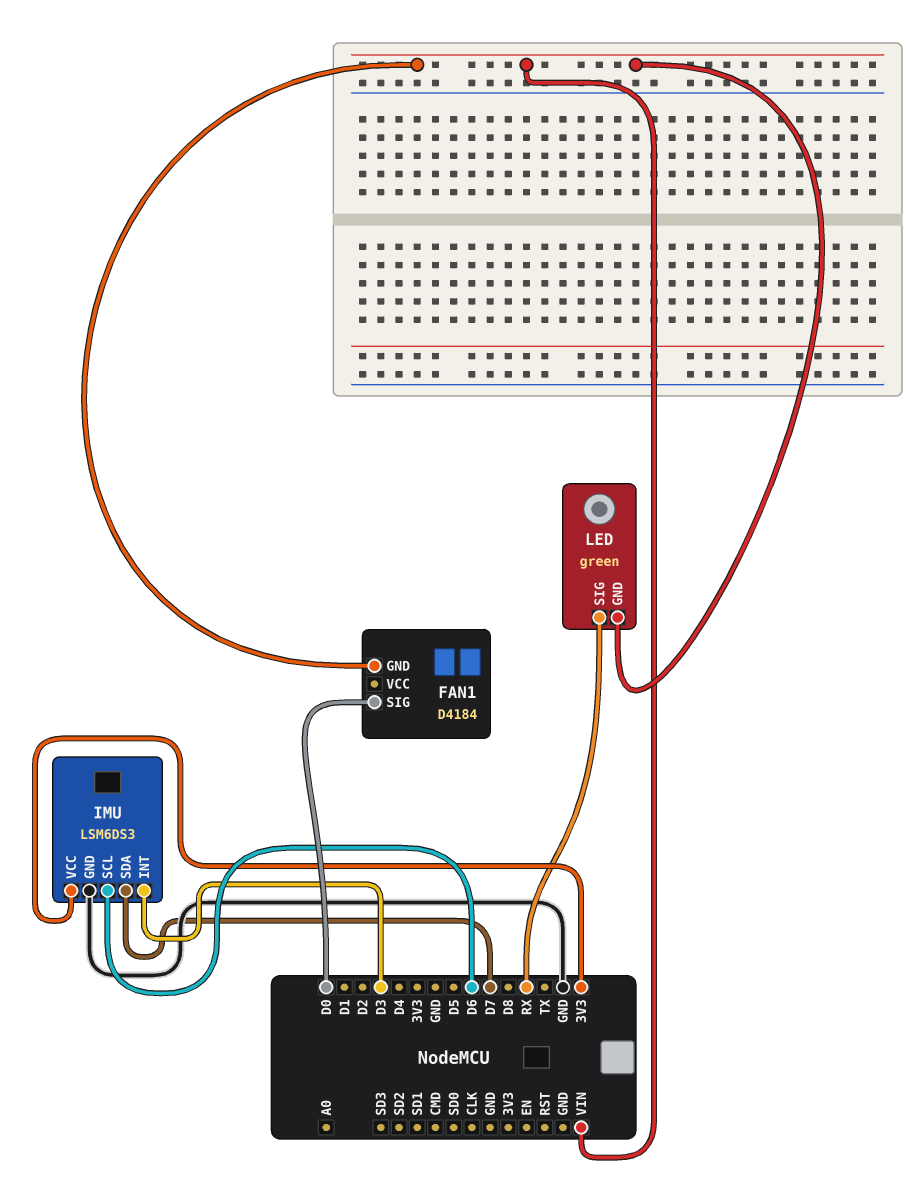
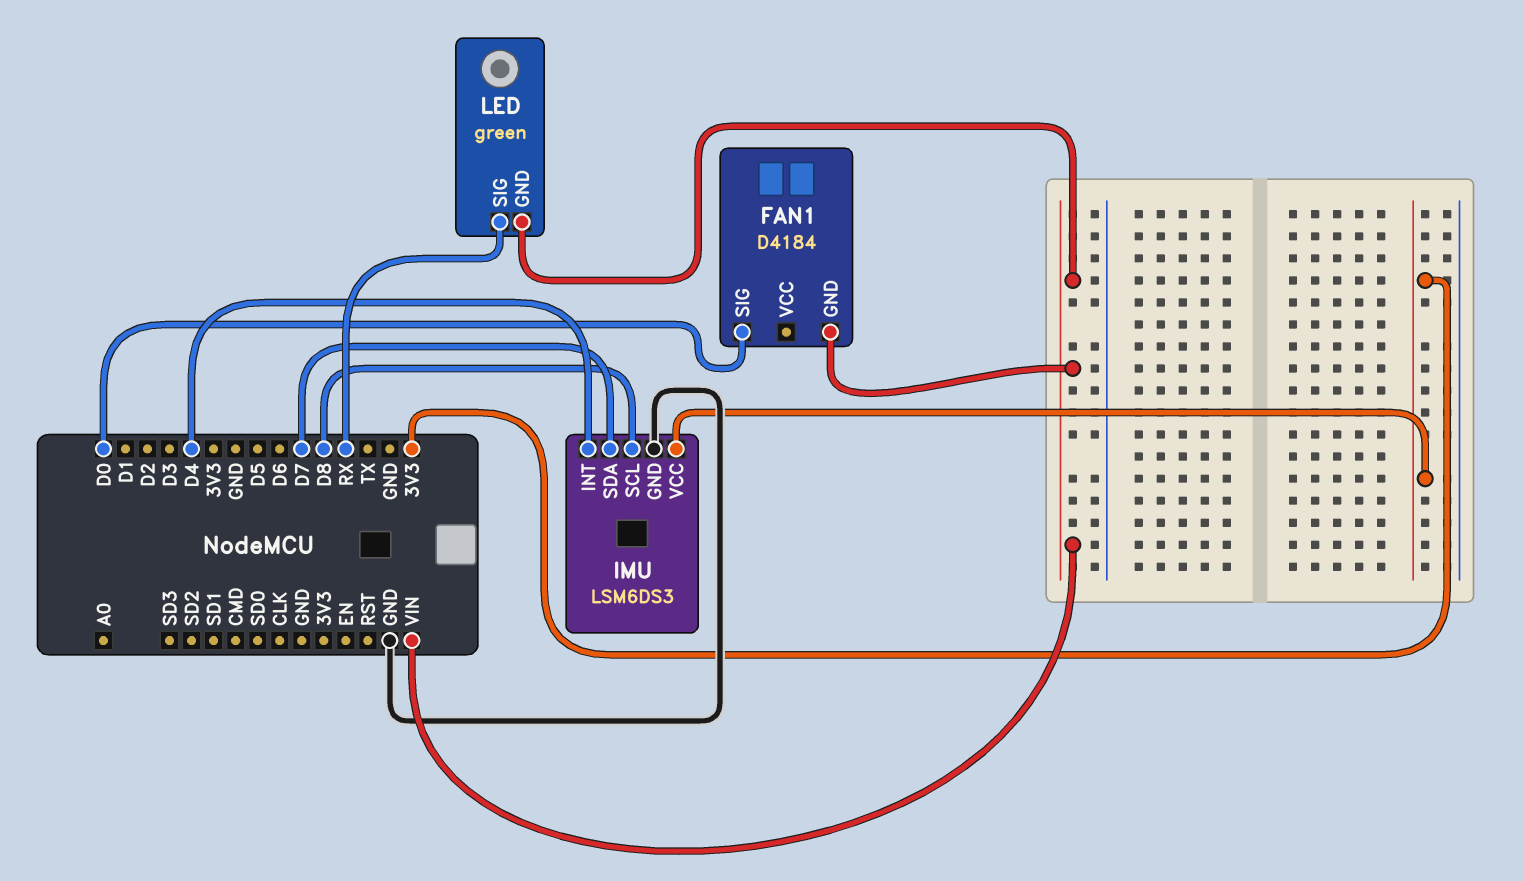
IMU pin INT: D3 -> D4
IMU pin SCL: D6 -> D8

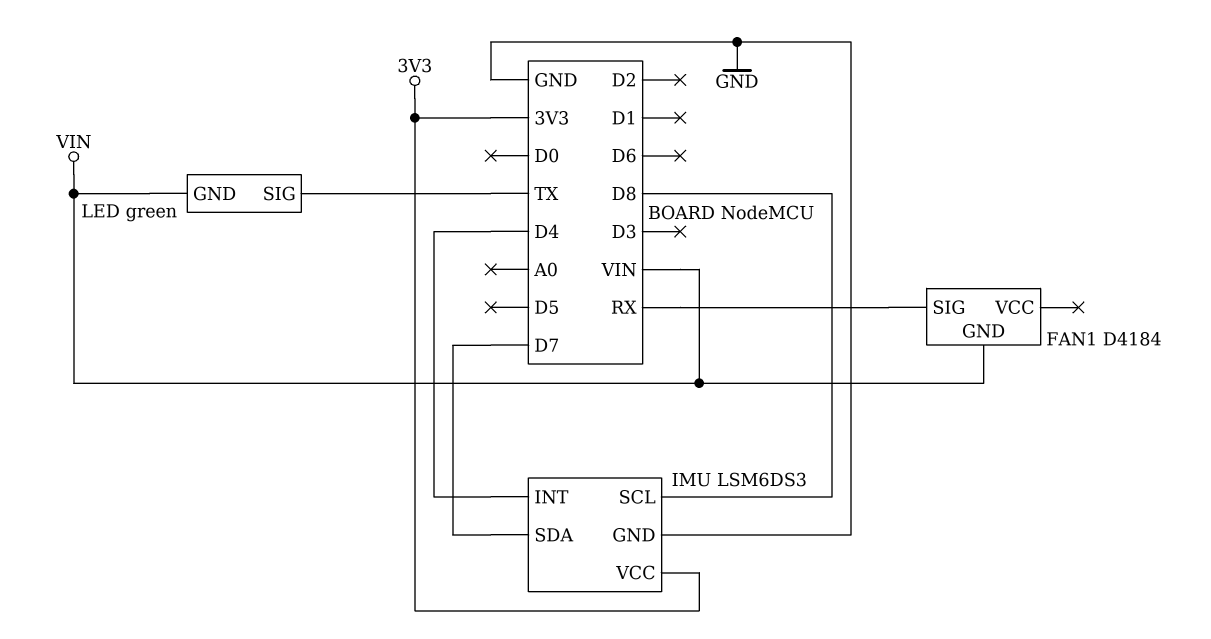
FAN1 pin SIG: D0 -> RX
LED pin SIG: RX -> TX

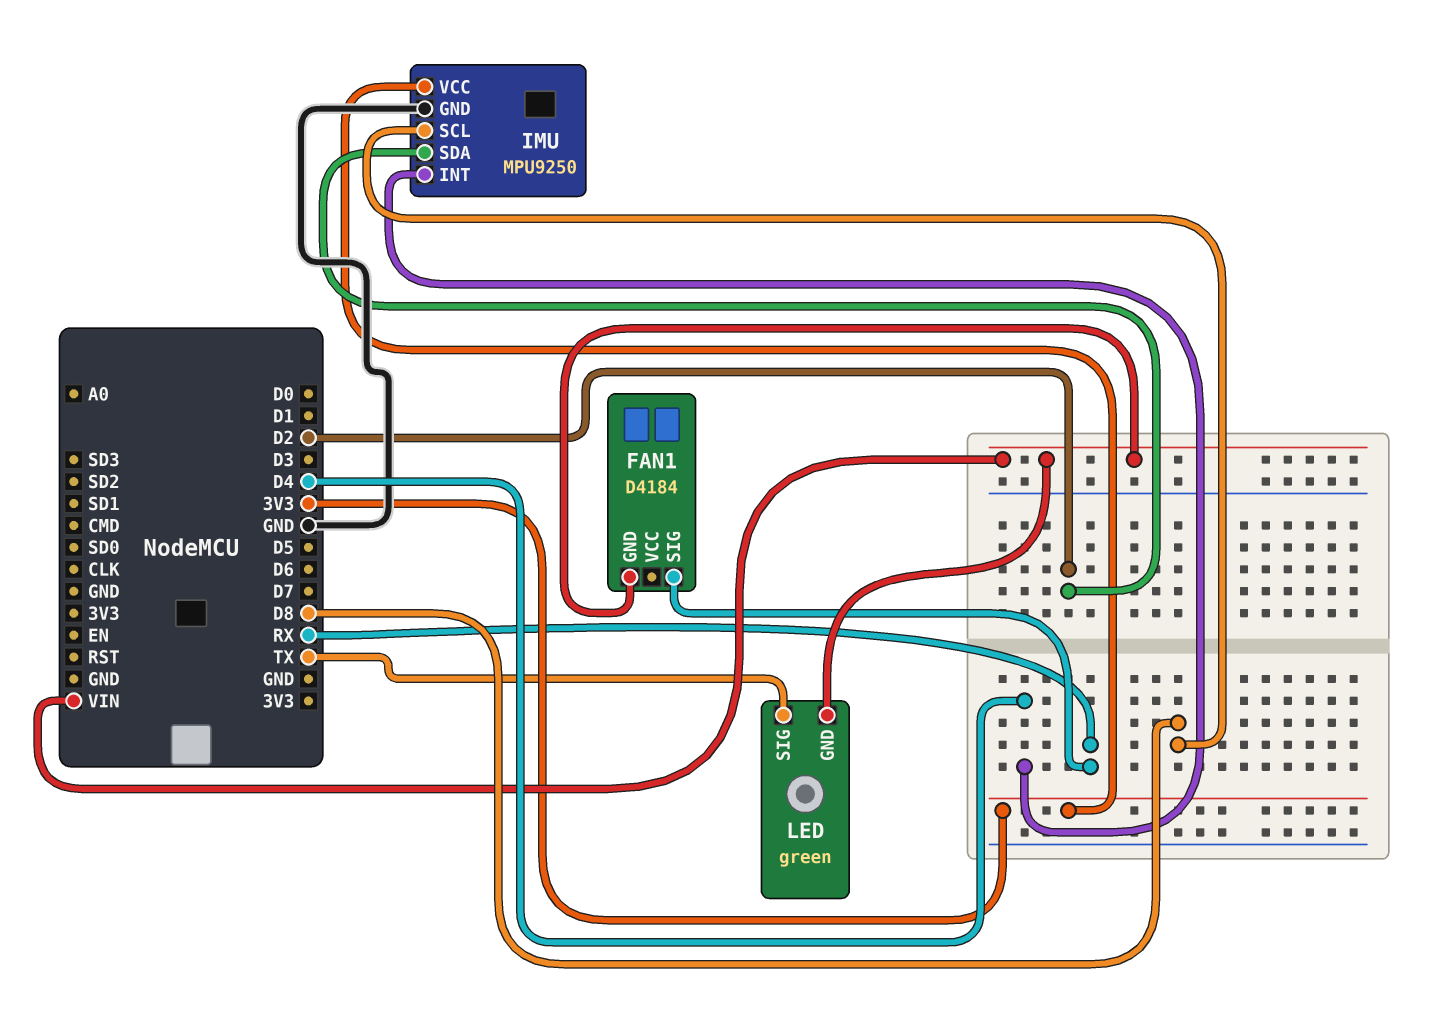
IMU: LSM6DS3 -> MPU9250
IMU pin SDA: D7 -> D2

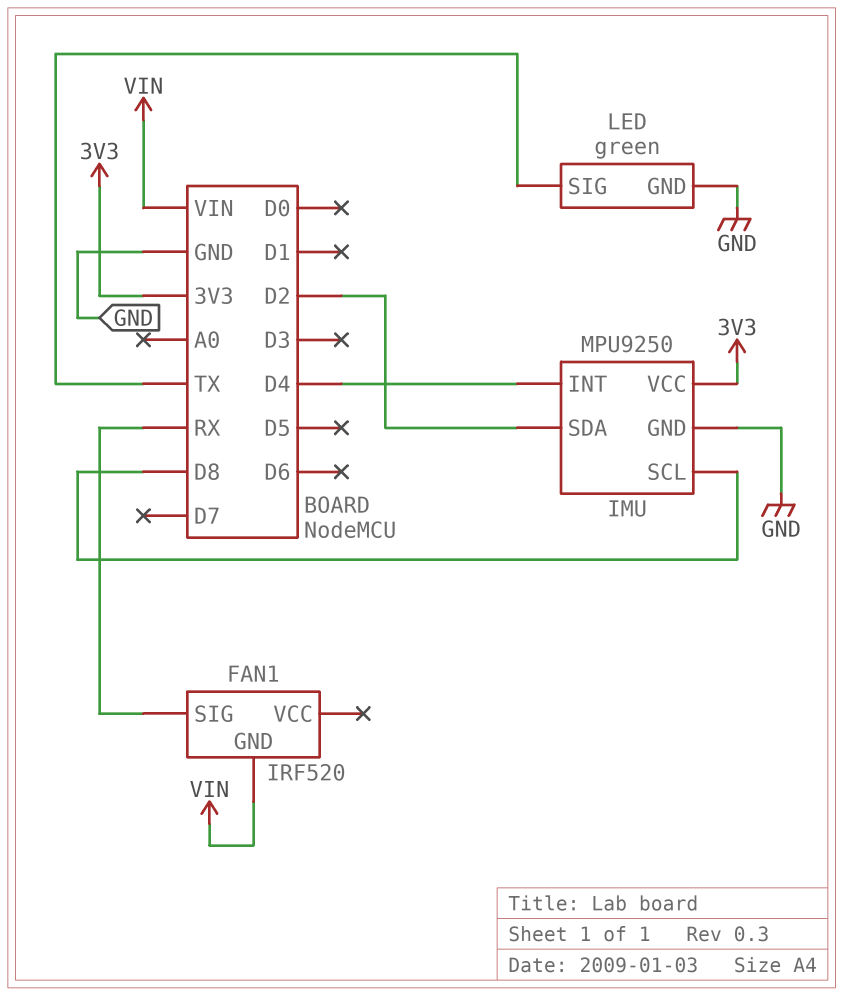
FAN1: D4184 -> IRF520
LED pin GND: VIN -> GND

